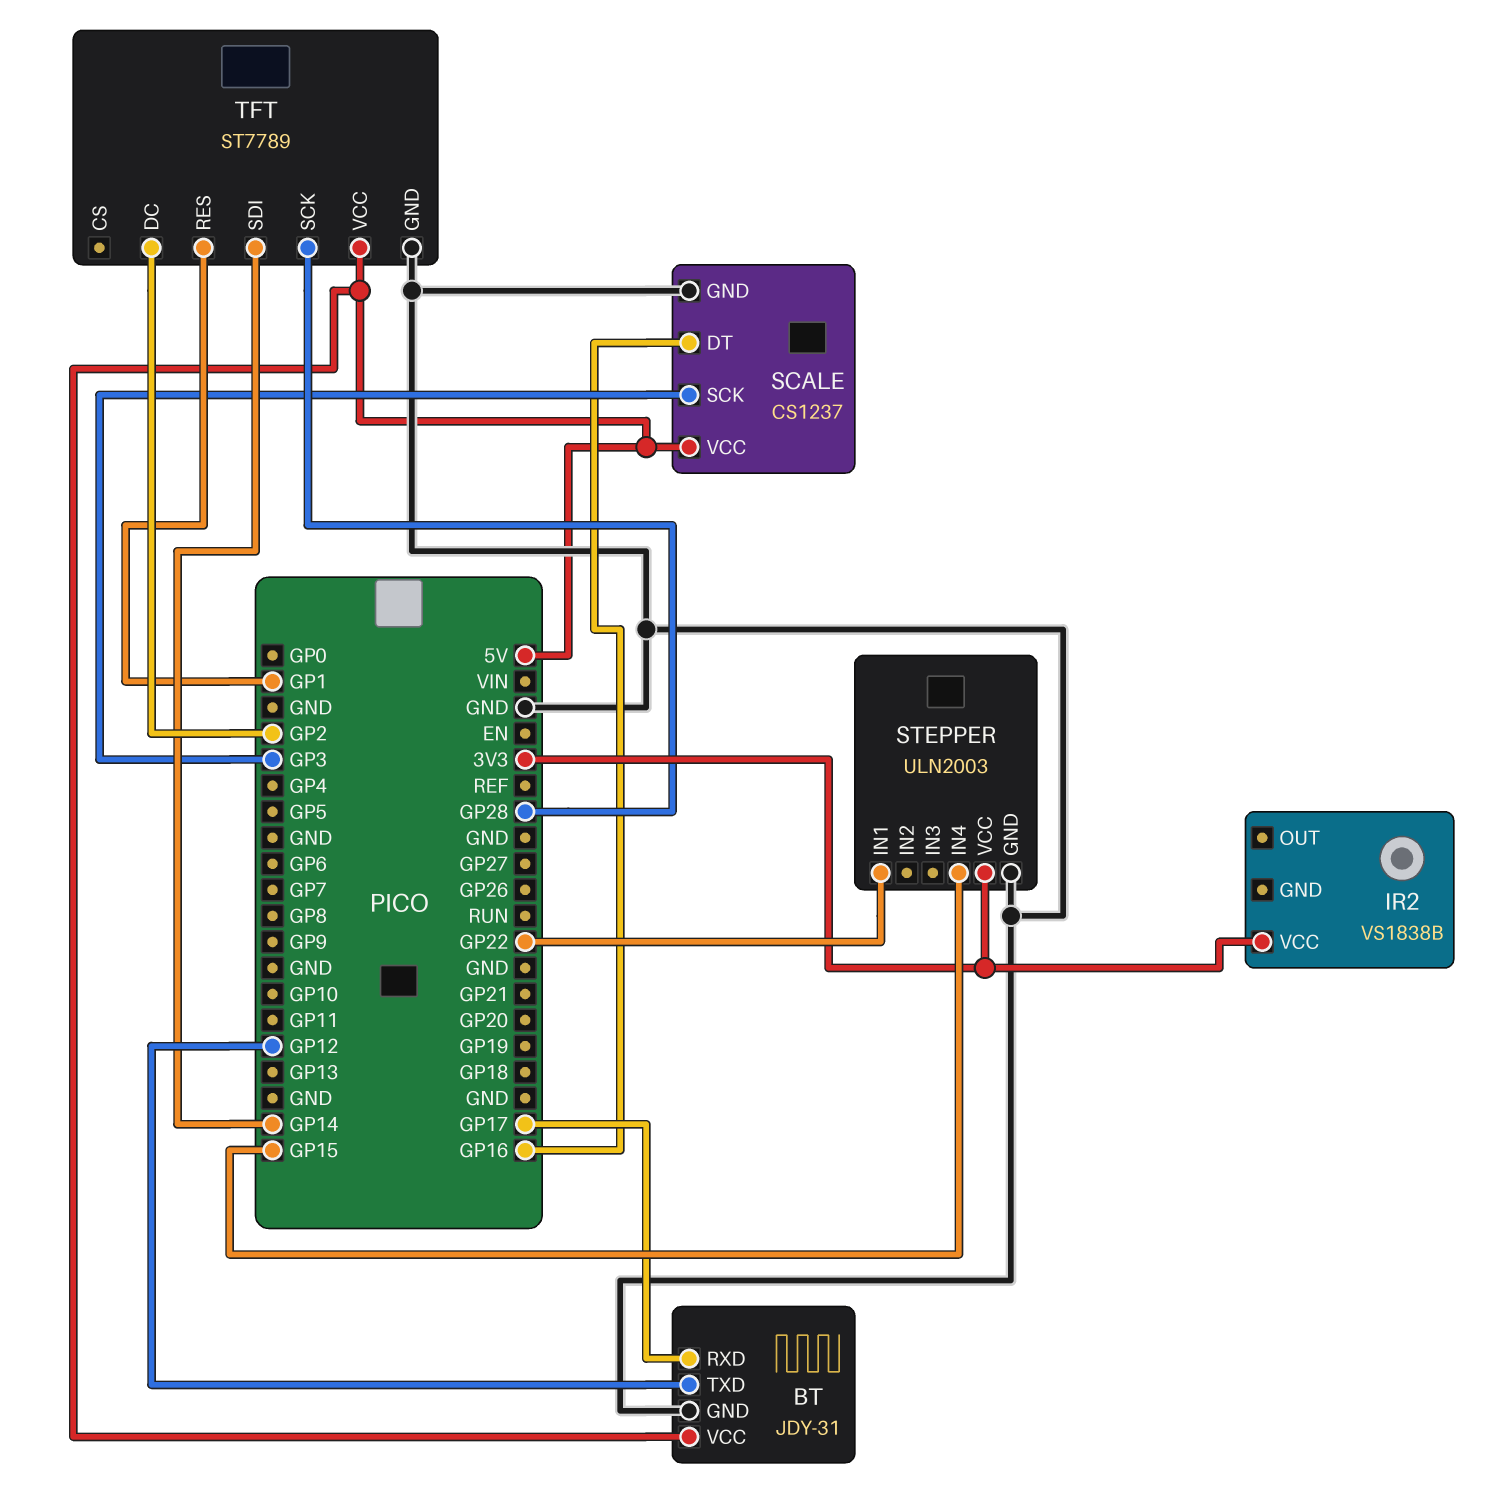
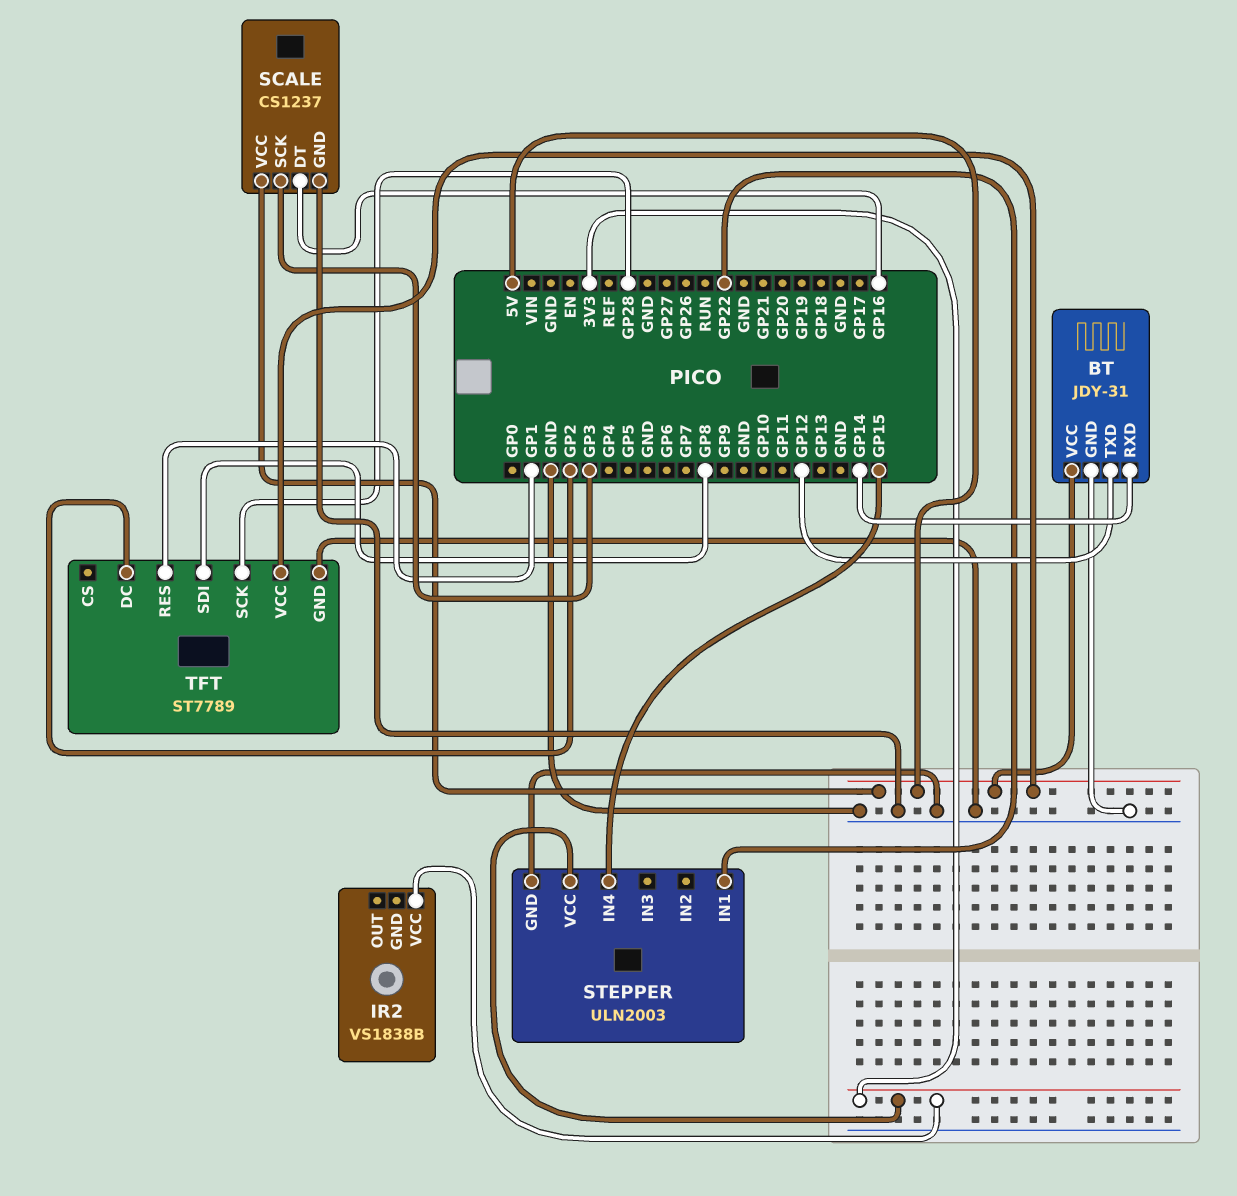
BT pin RXD: GP17 -> GP14
TFT pin SDI: GP14 -> GP8

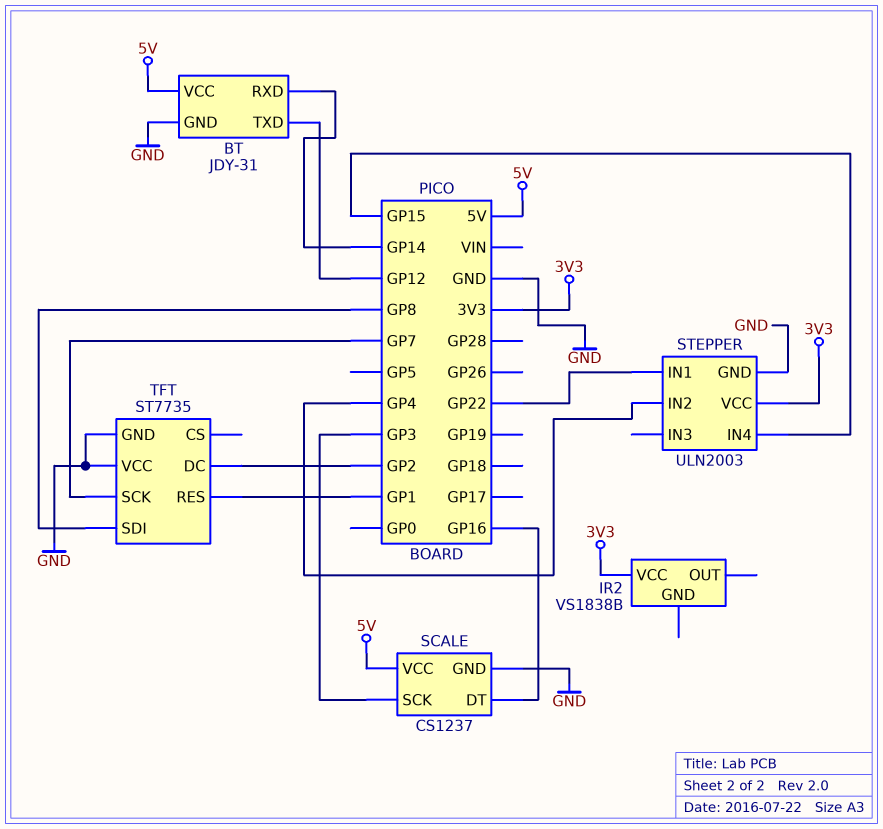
STEPPER pin IN2: none -> GP4
TFT: ST7789 -> ST7735
TFT pin SCK: GP28 -> GP7
TFT pin VCC: 5V -> GND

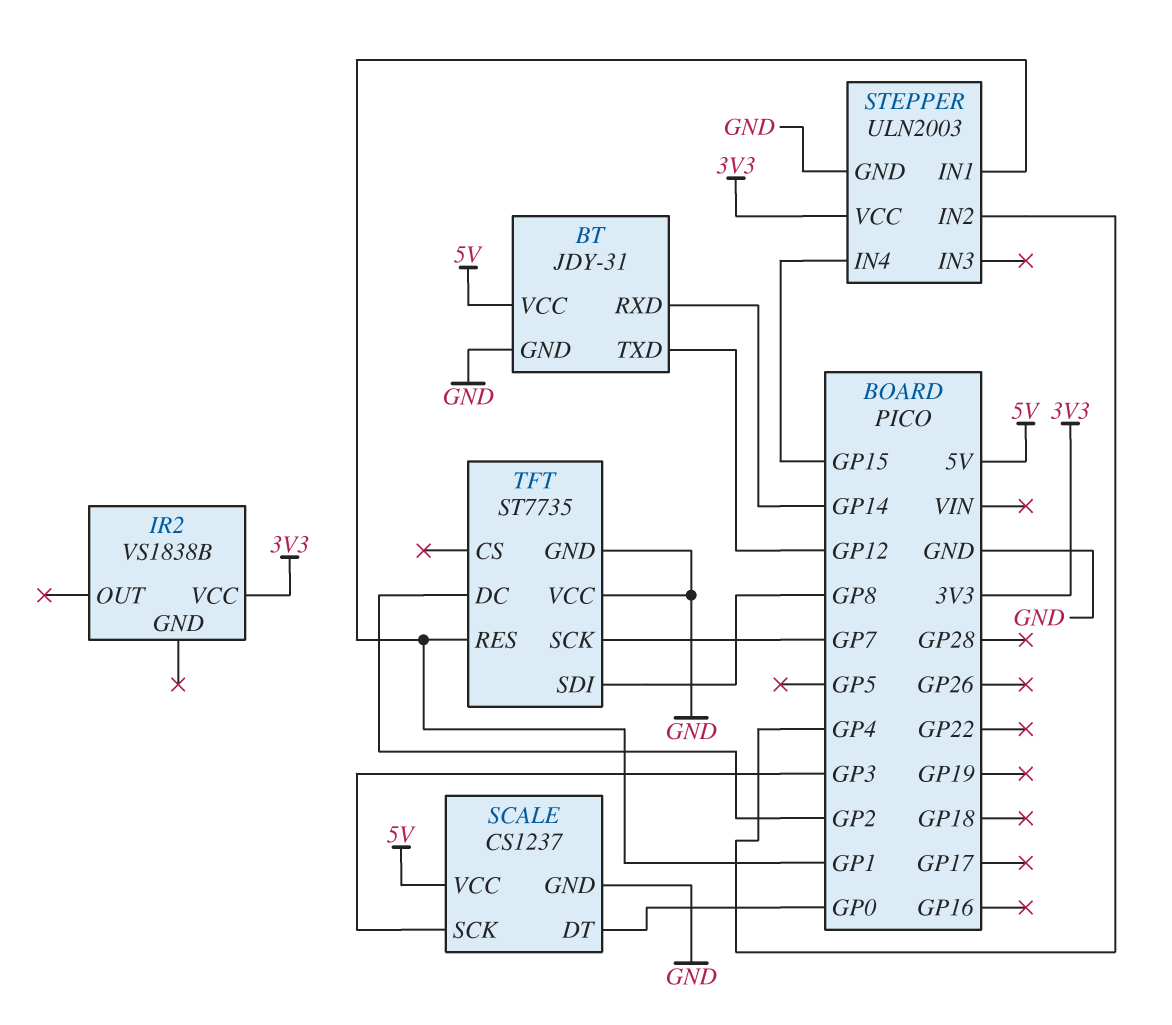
SCALE pin DT: GP16 -> GP0
STEPPER pin IN1: GP22 -> GP1

